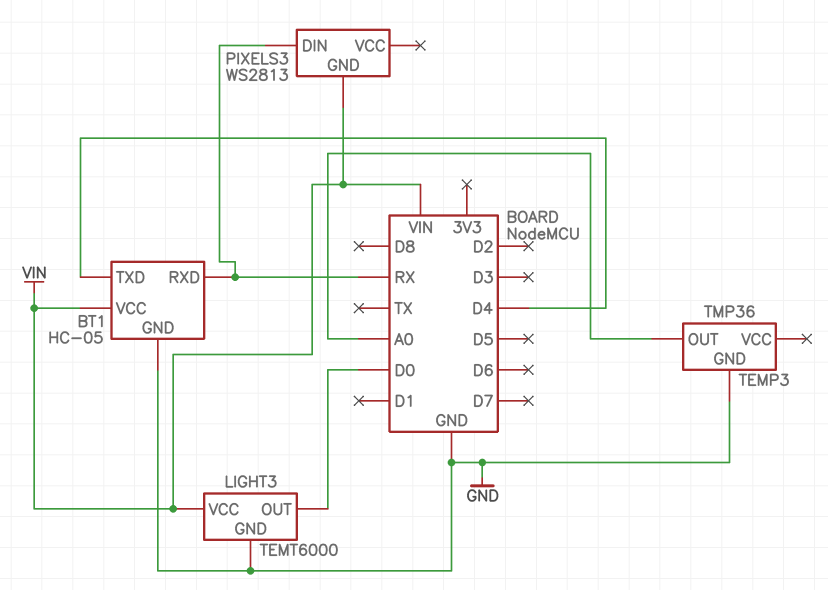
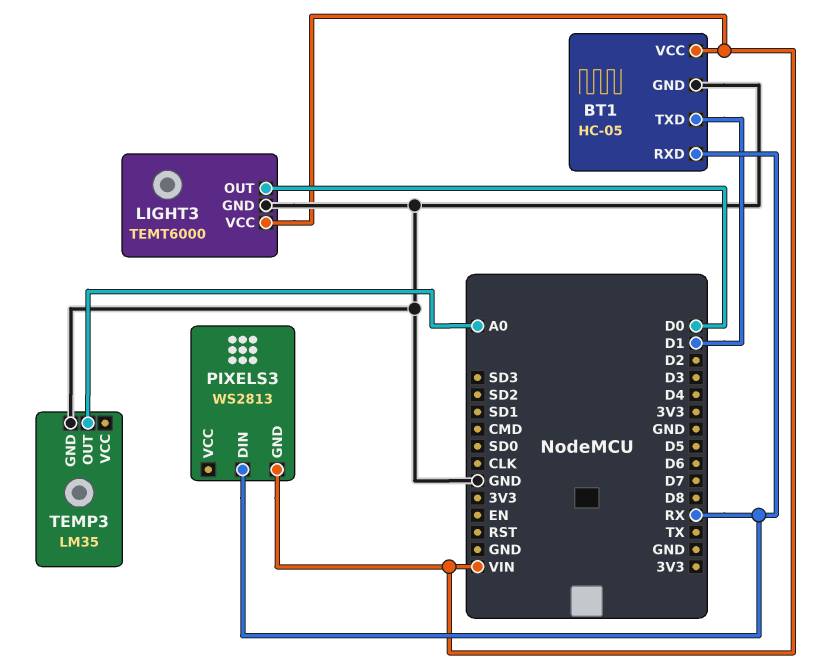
BT1 pin TXD: D4 -> D1
TEMP3: TMP36 -> LM35

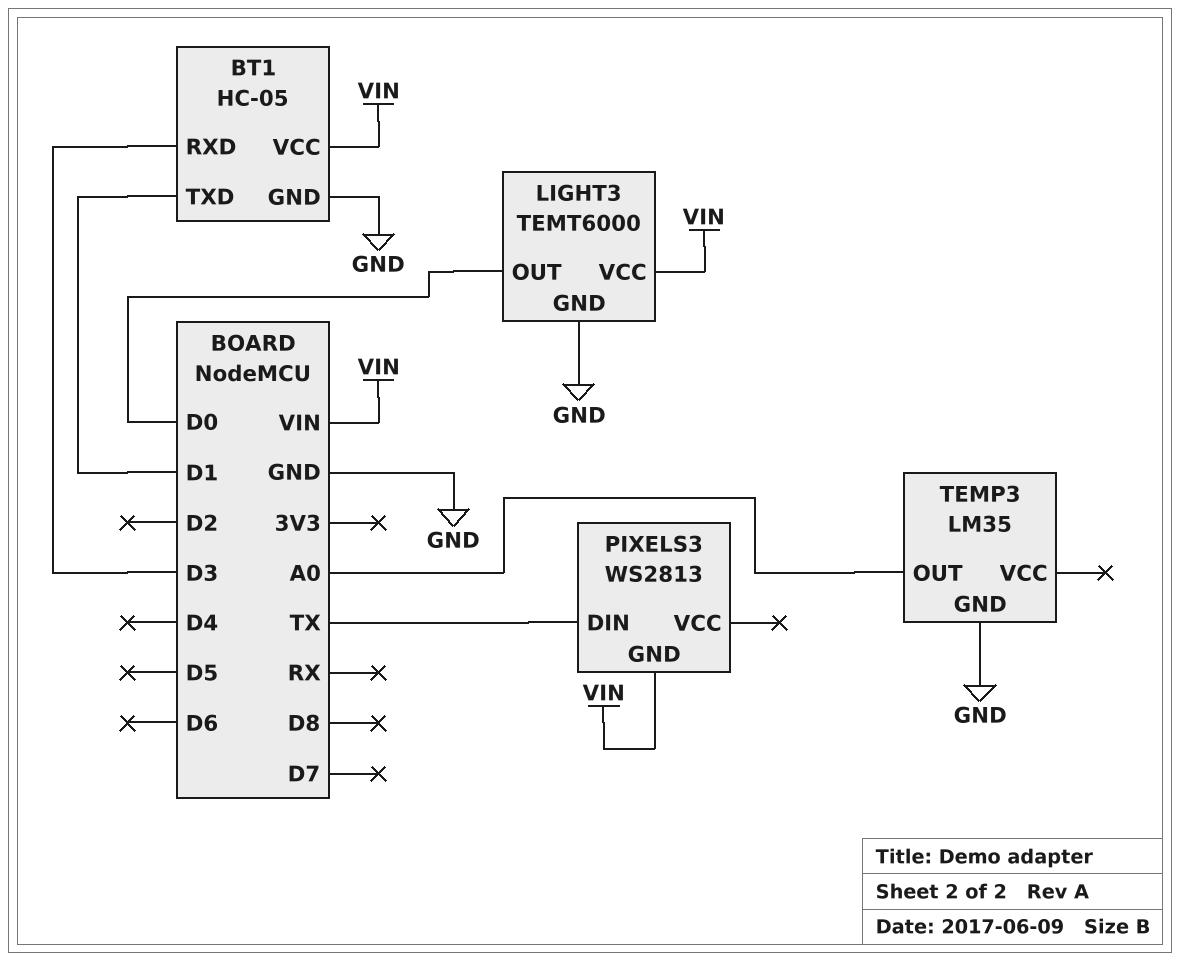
BT1 pin RXD: RX -> D3
PIXELS3 pin DIN: RX -> TX

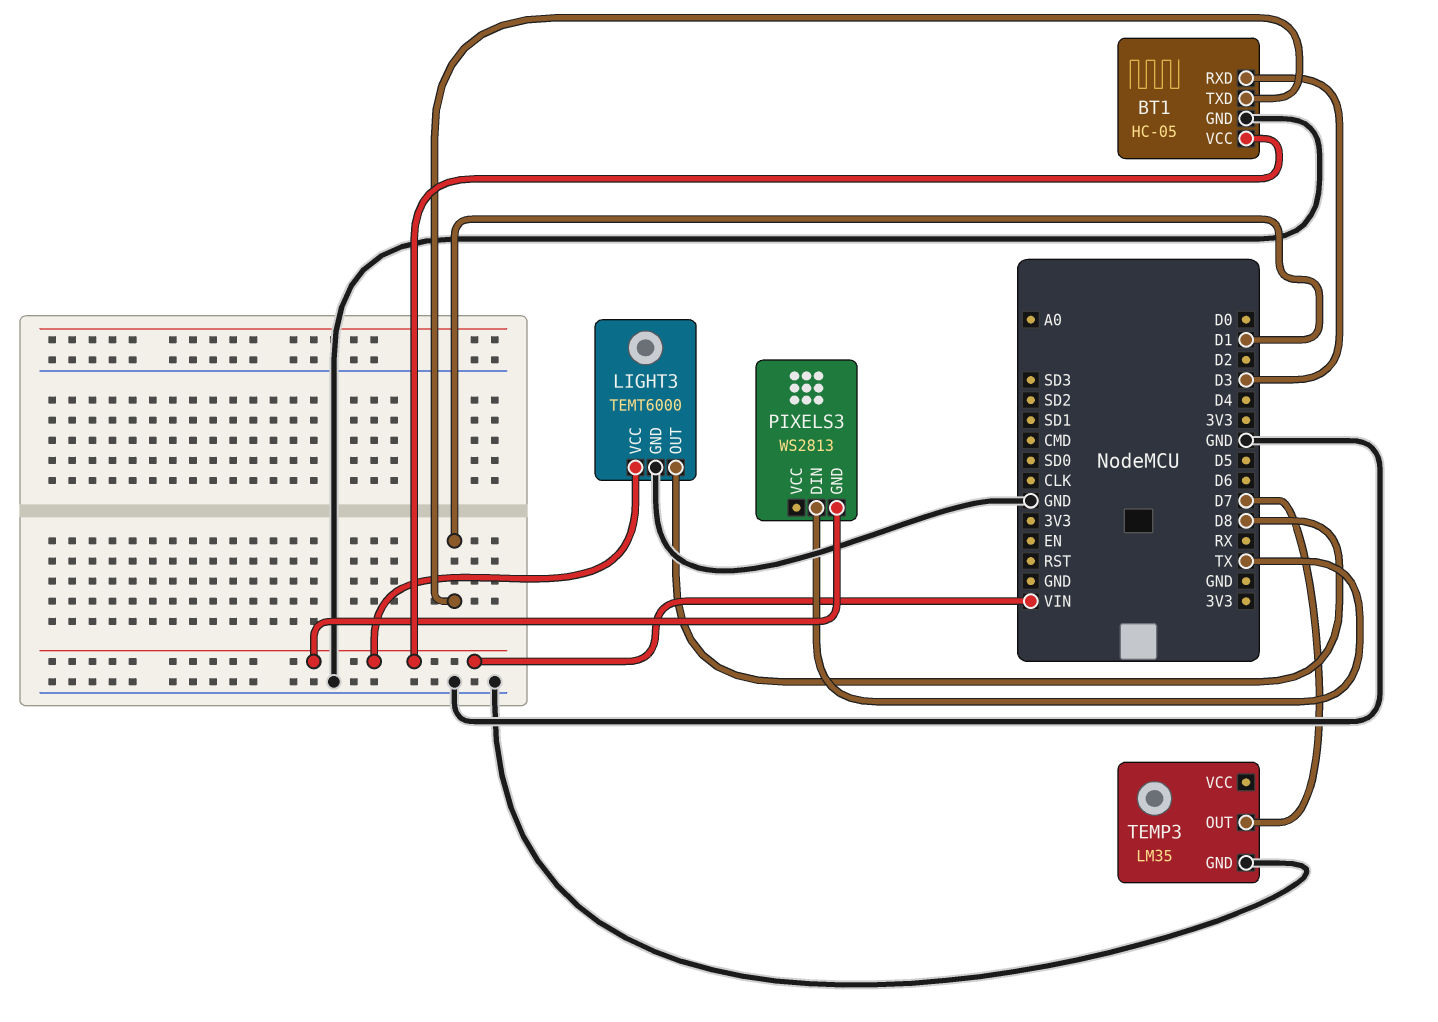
LIGHT3 pin OUT: D0 -> D8
TEMP3 pin OUT: A0 -> D7

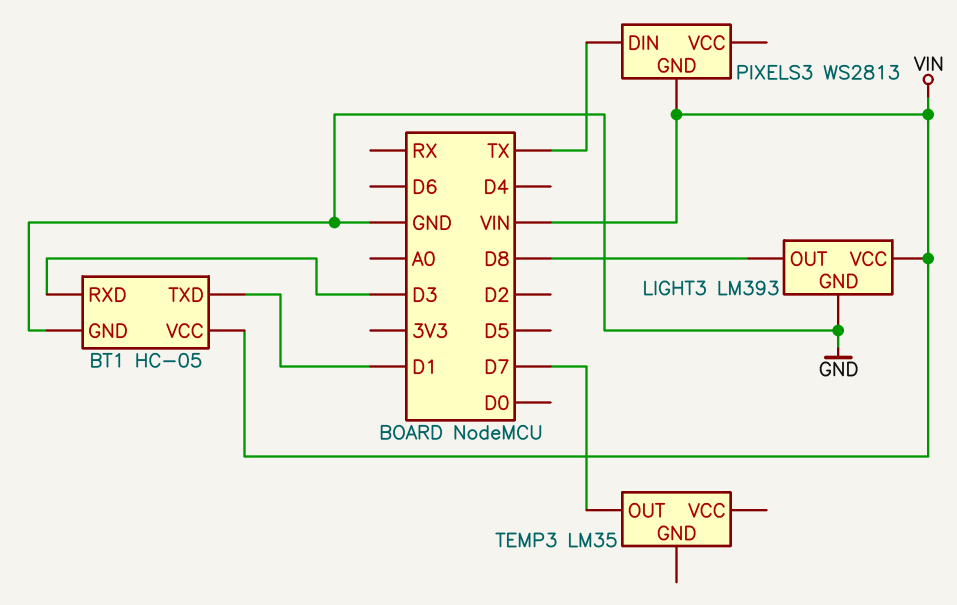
LIGHT3: TEMT6000 -> LM393
TEMP3 pin GND: GND -> none

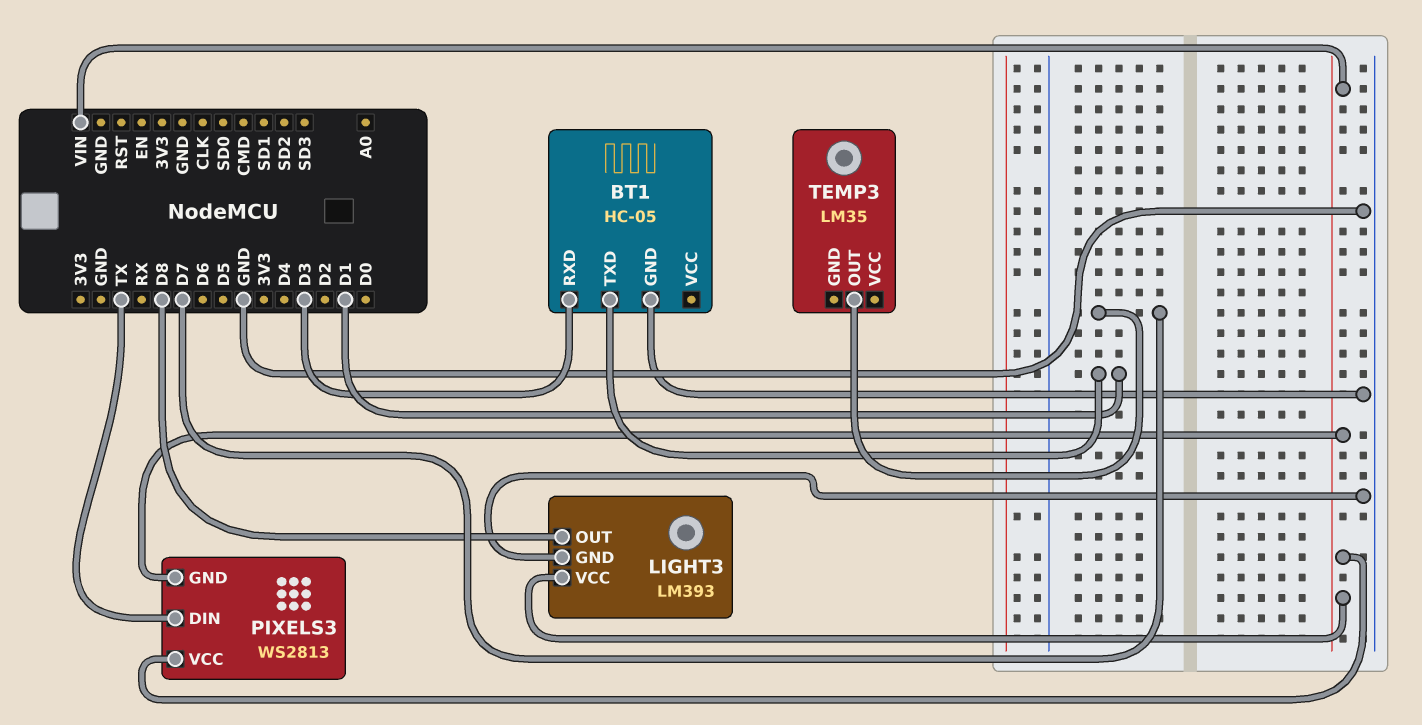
BT1 pin VCC: VIN -> none
PIXELS3 pin VCC: none -> VIN

